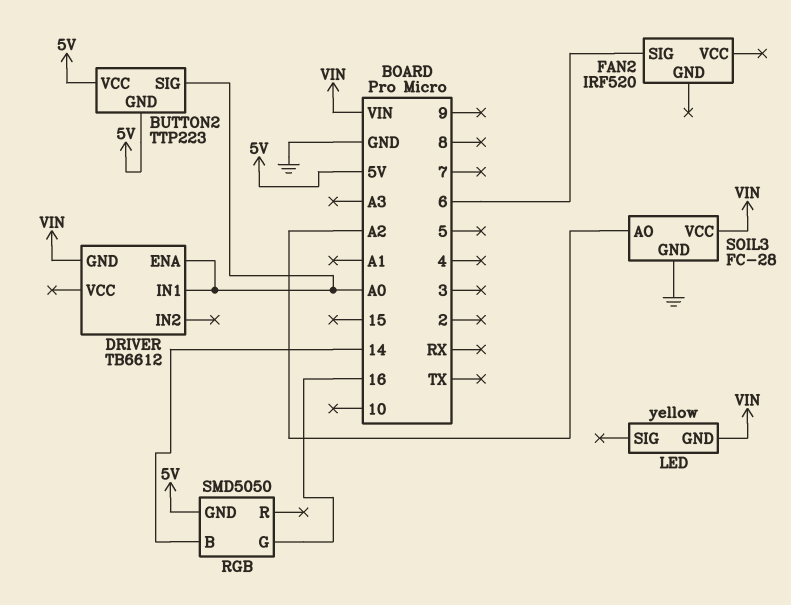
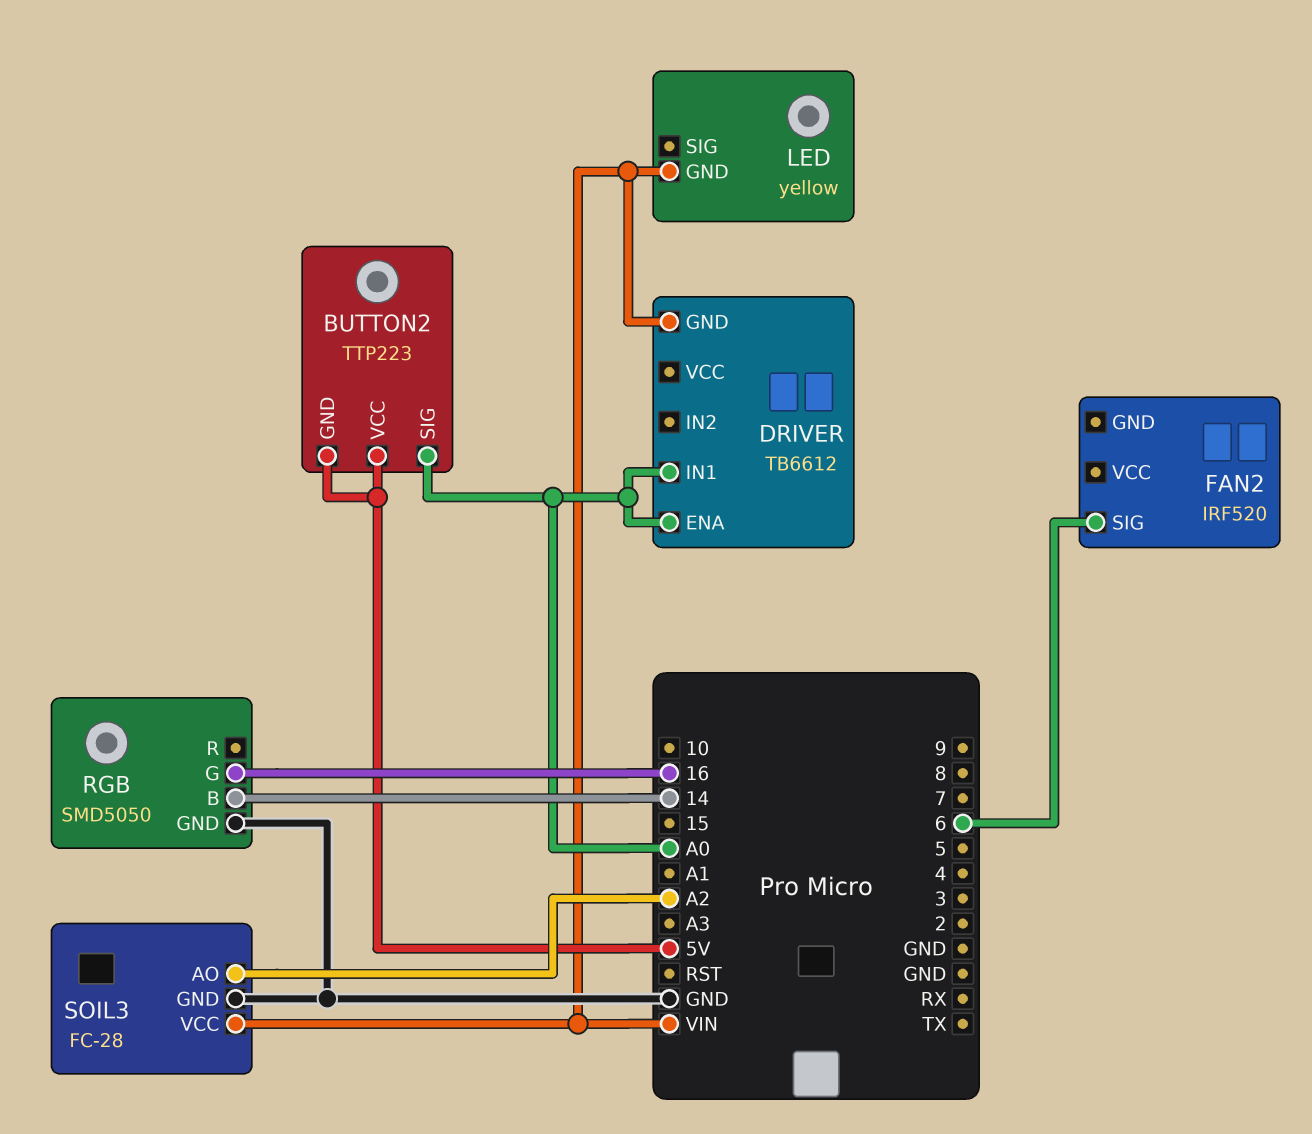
RGB pin GND: 5V -> GND

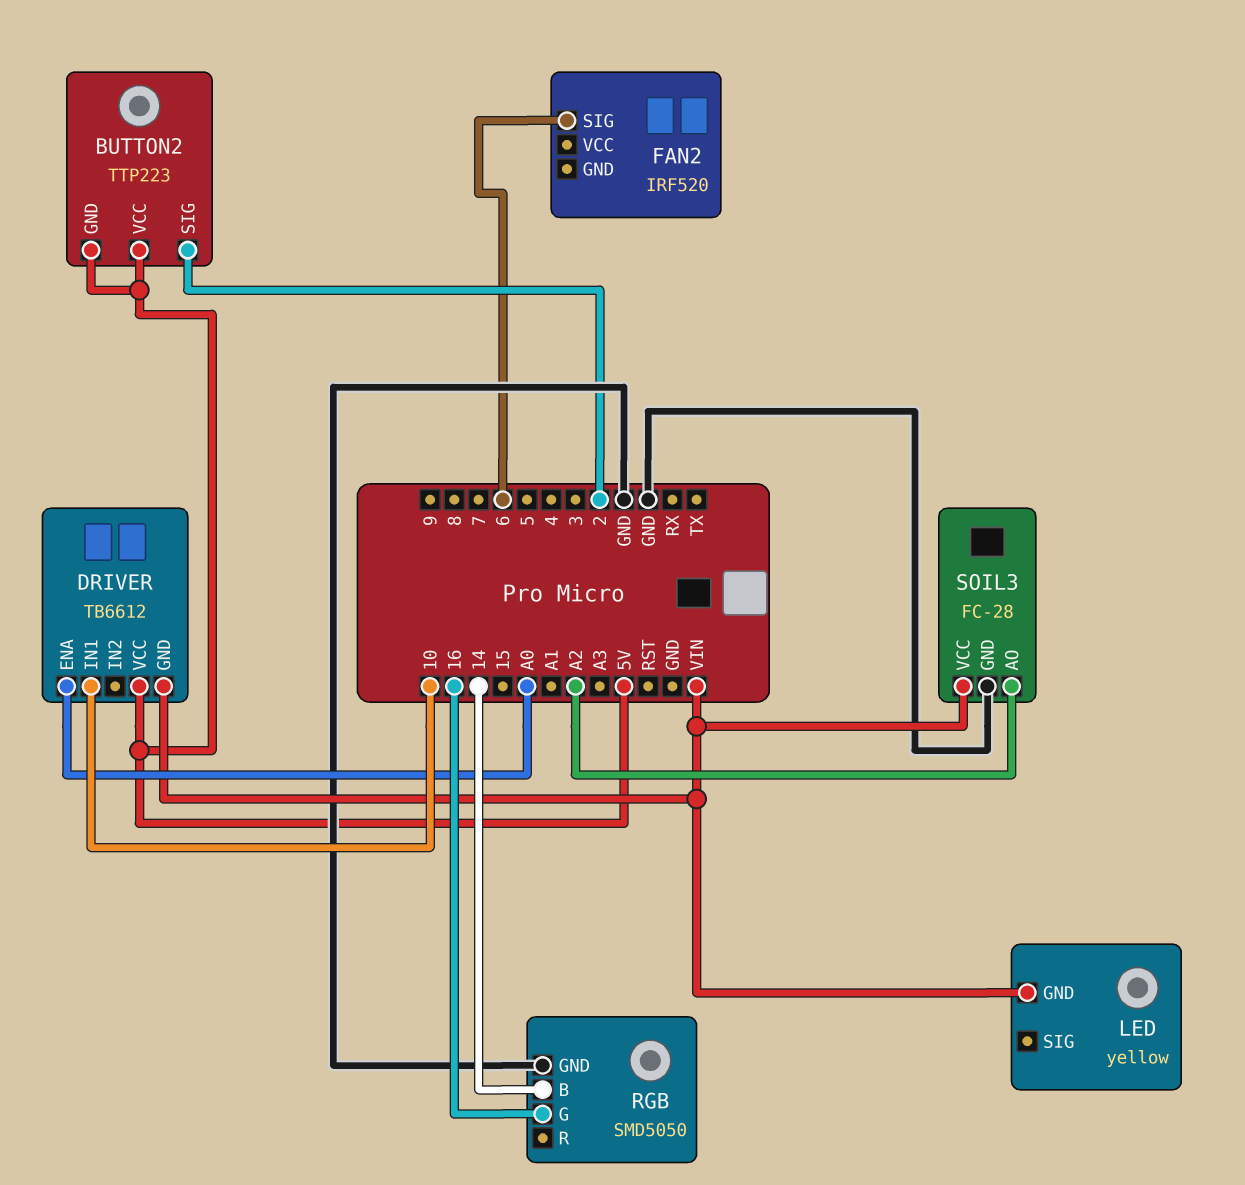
BUTTON2 pin SIG: A0 -> 2
DRIVER pin IN1: A0 -> 10
DRIVER pin VCC: none -> 5V

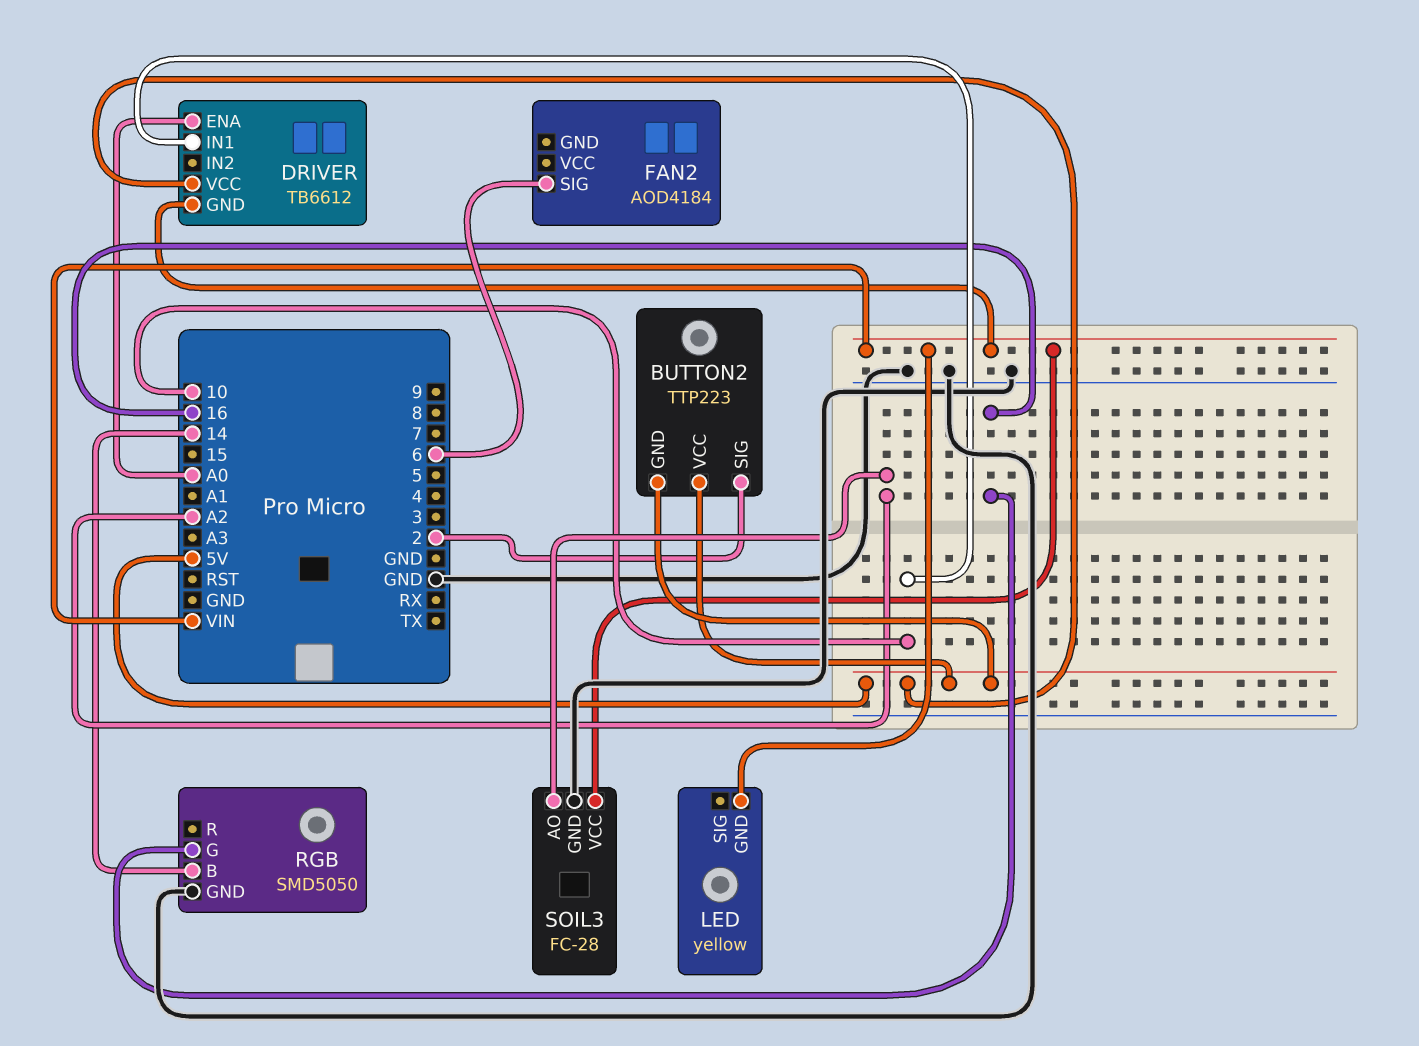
FAN2: IRF520 -> AOD4184

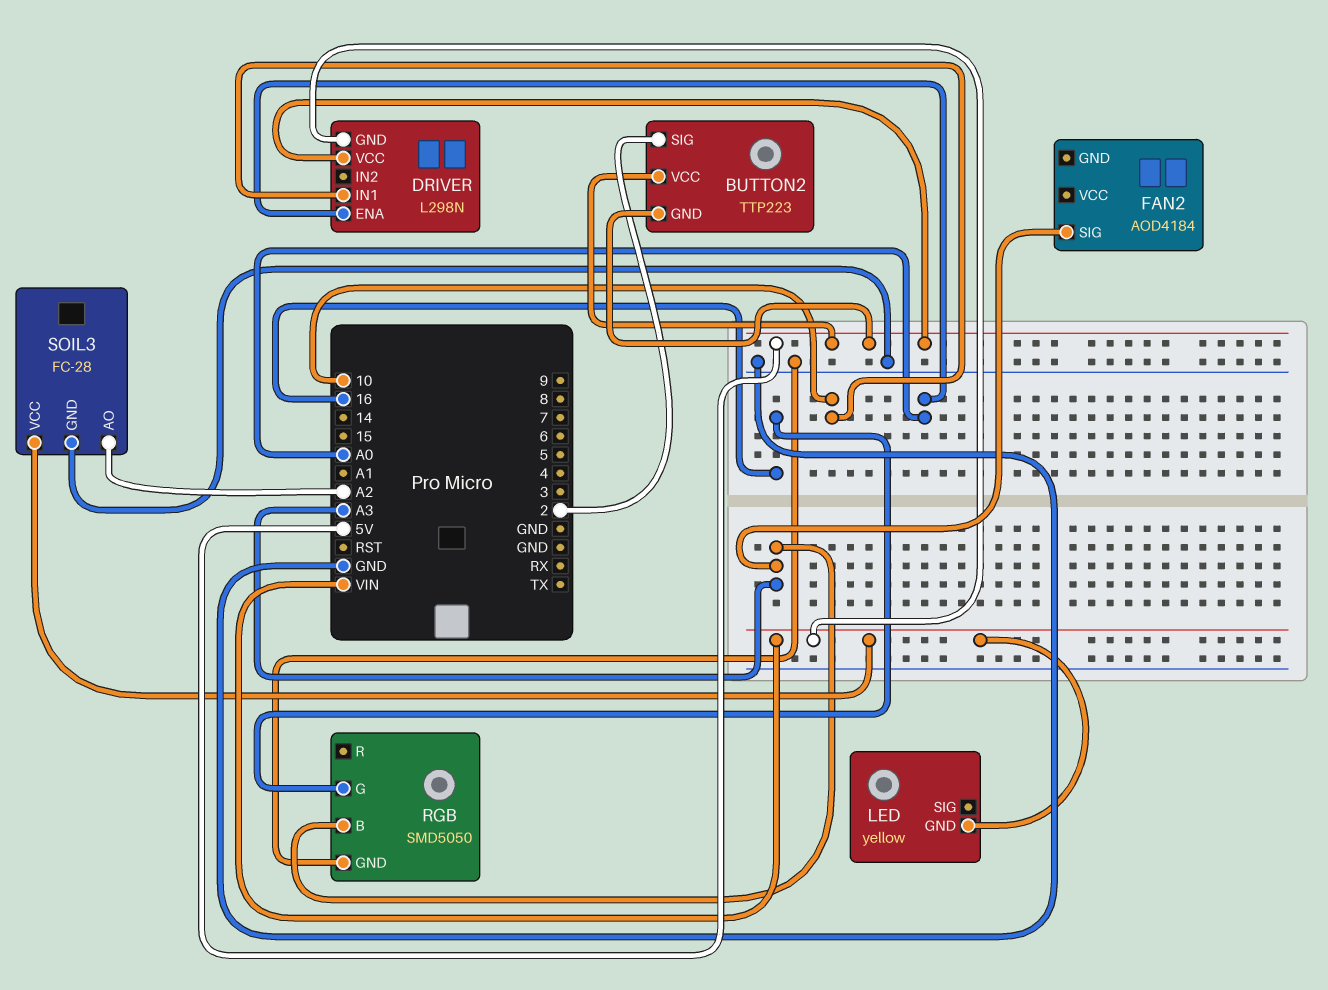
DRIVER: TB6612 -> L298N
FAN2 pin SIG: 6 -> A3
RGB pin B: 14 -> A3

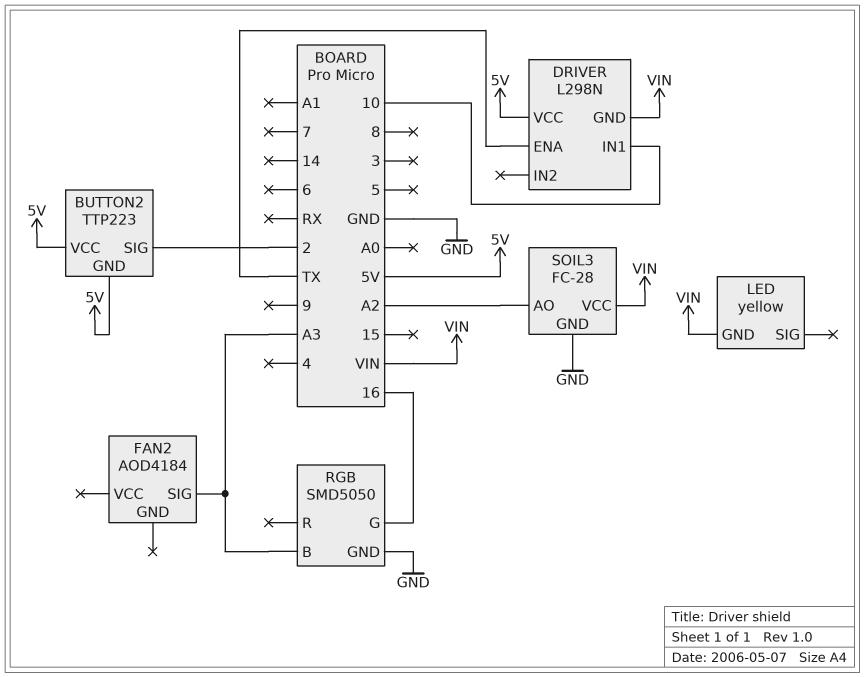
DRIVER pin ENA: A0 -> TX

